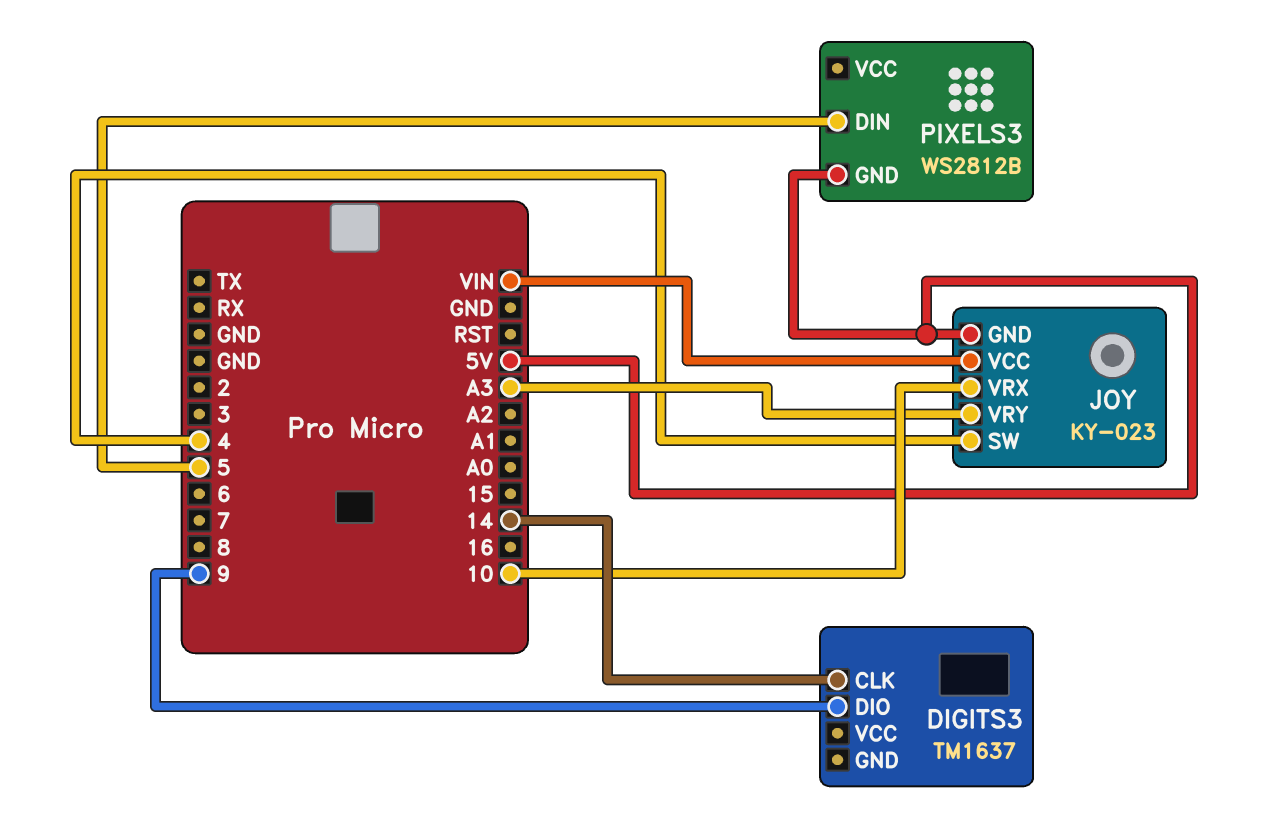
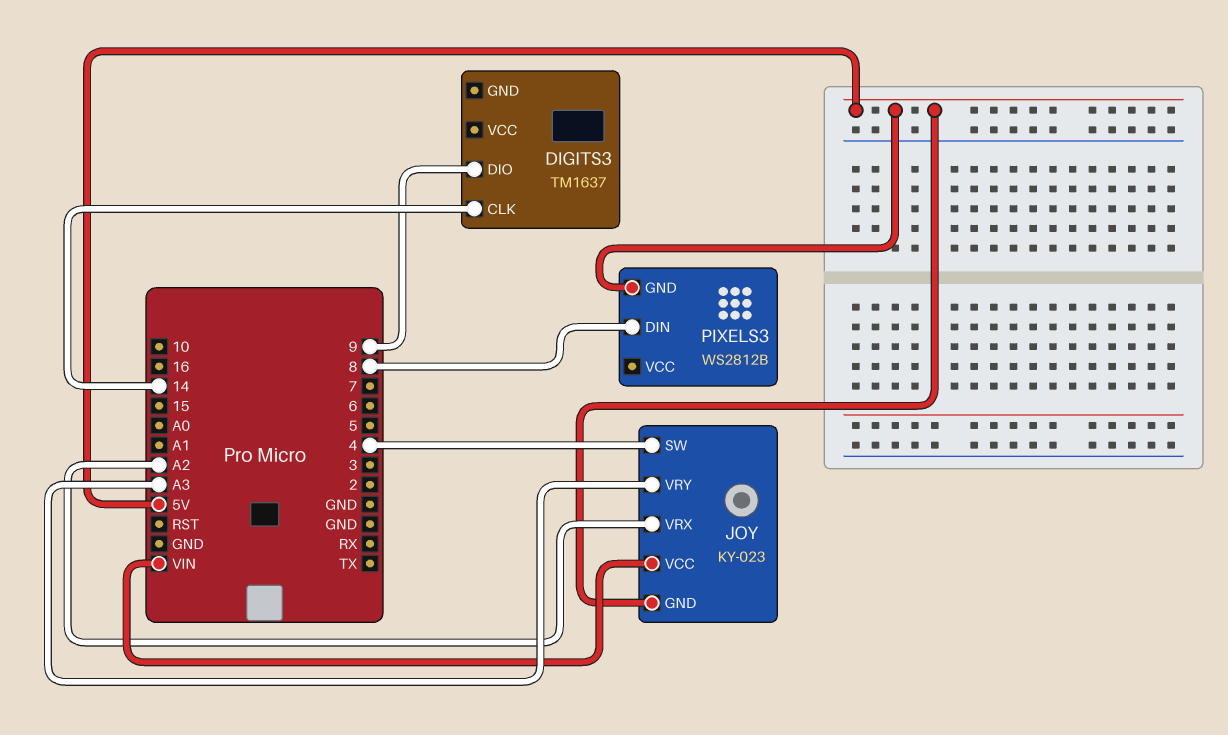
JOY pin VRX: 10 -> A2
PIXELS3 pin DIN: 5 -> 8

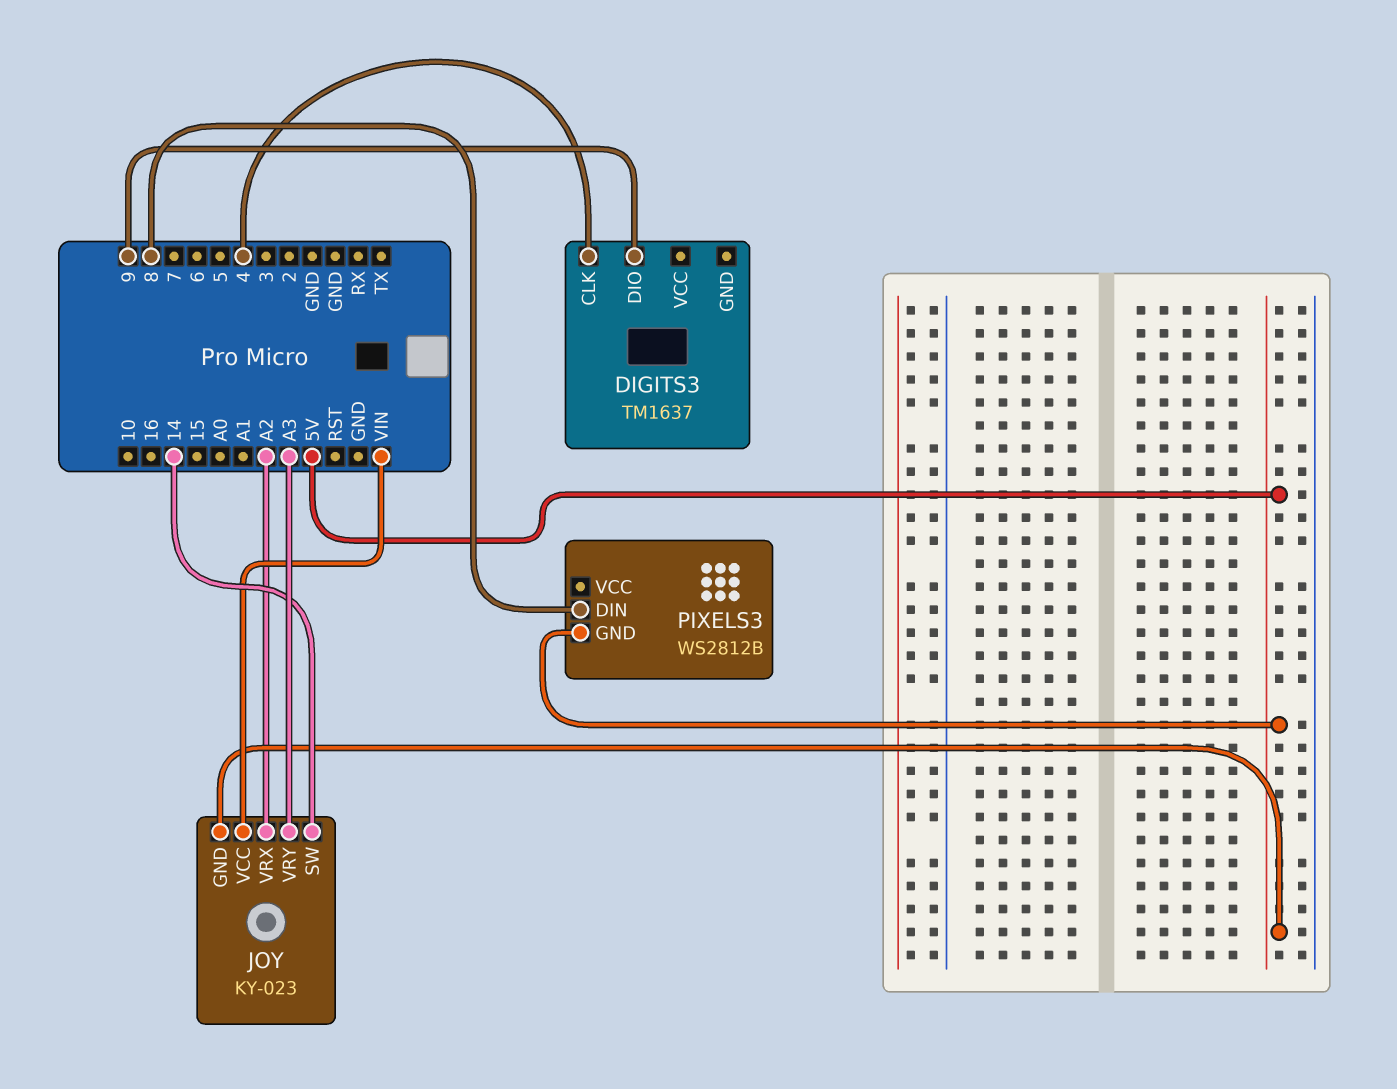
DIGITS3 pin CLK: 14 -> 4
JOY pin SW: 4 -> 14

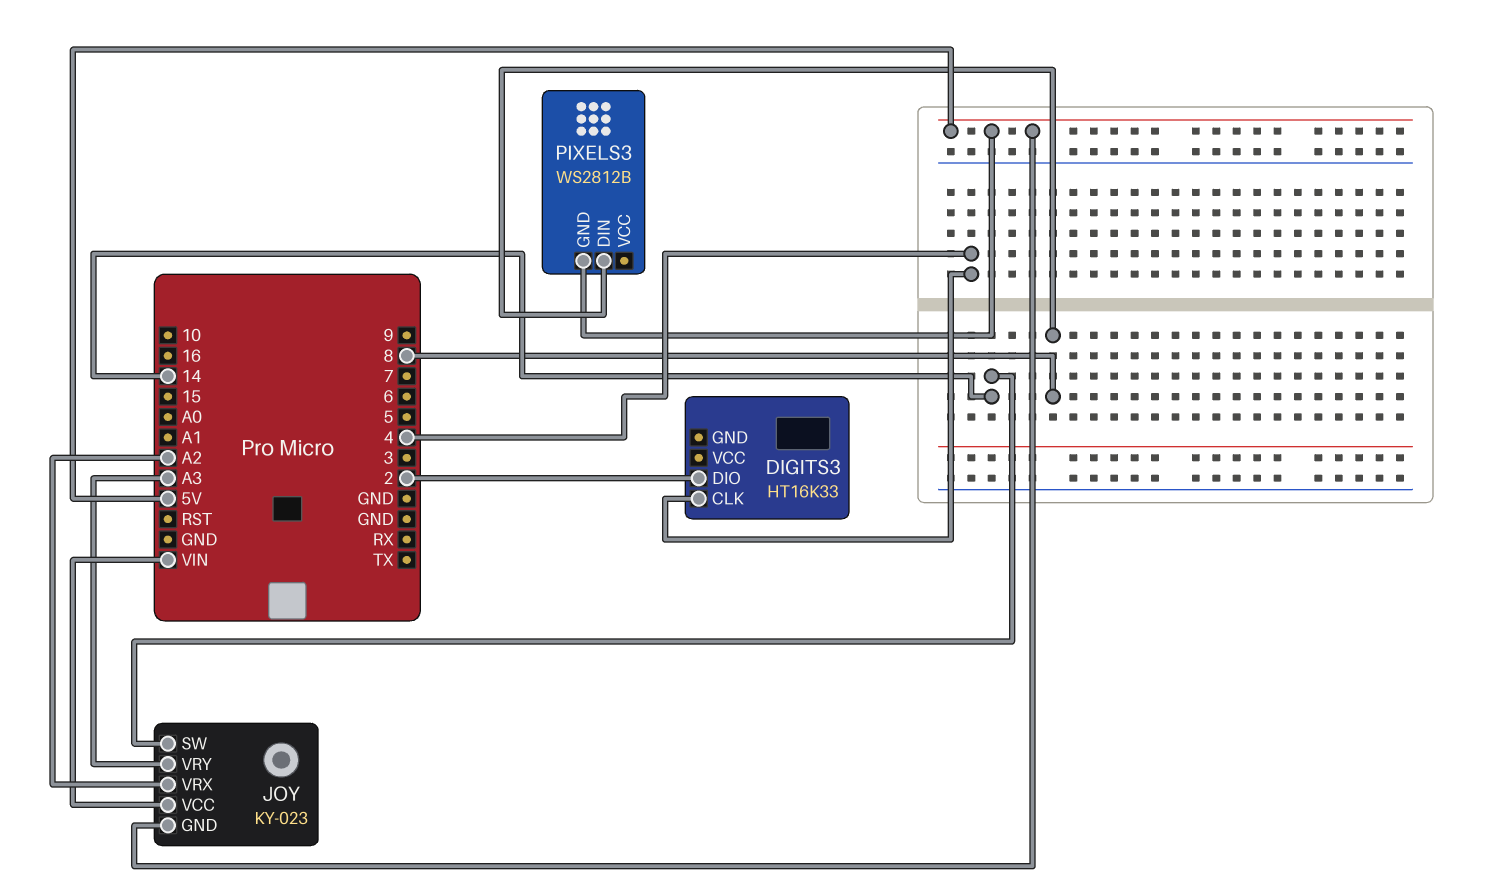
DIGITS3: TM1637 -> HT16K33
DIGITS3 pin DIO: 9 -> 2

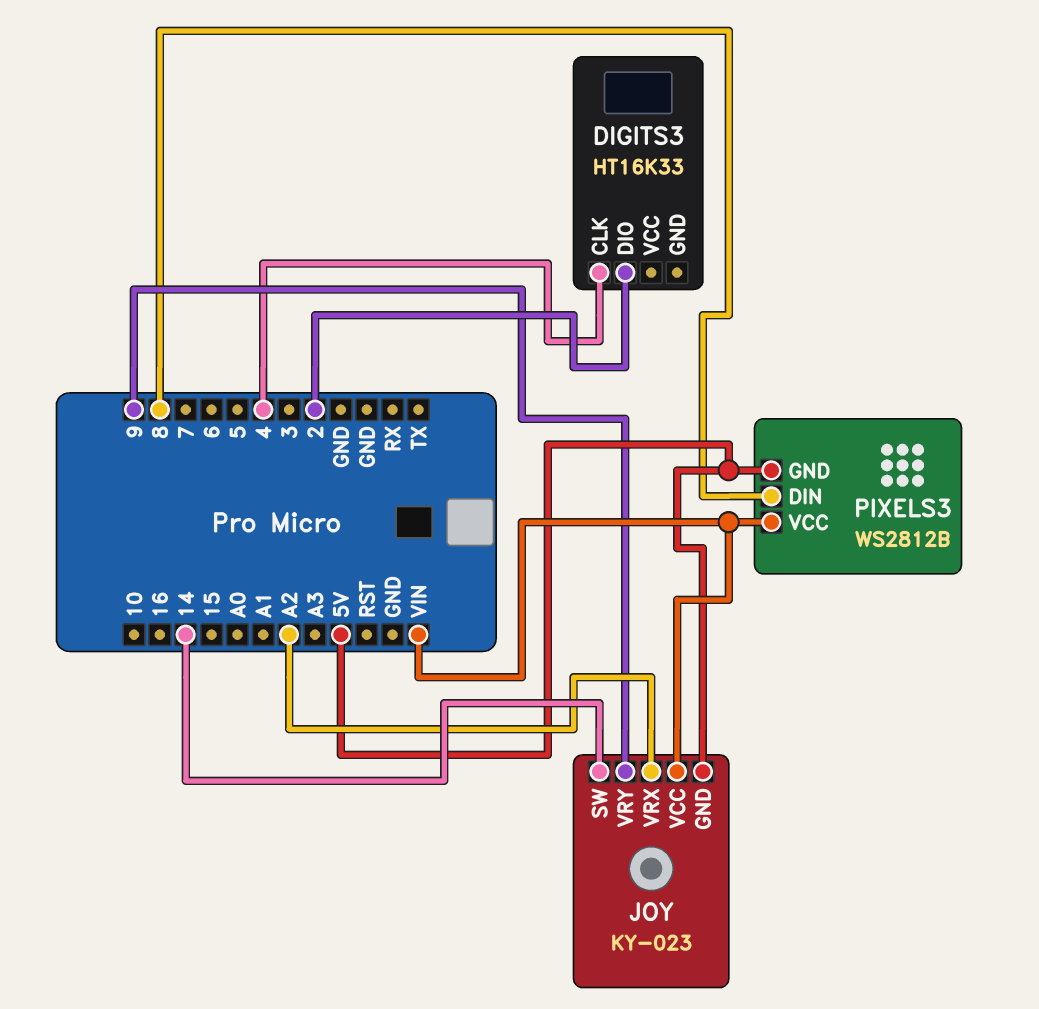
JOY pin VRY: A3 -> 9
PIXELS3 pin VCC: none -> VIN

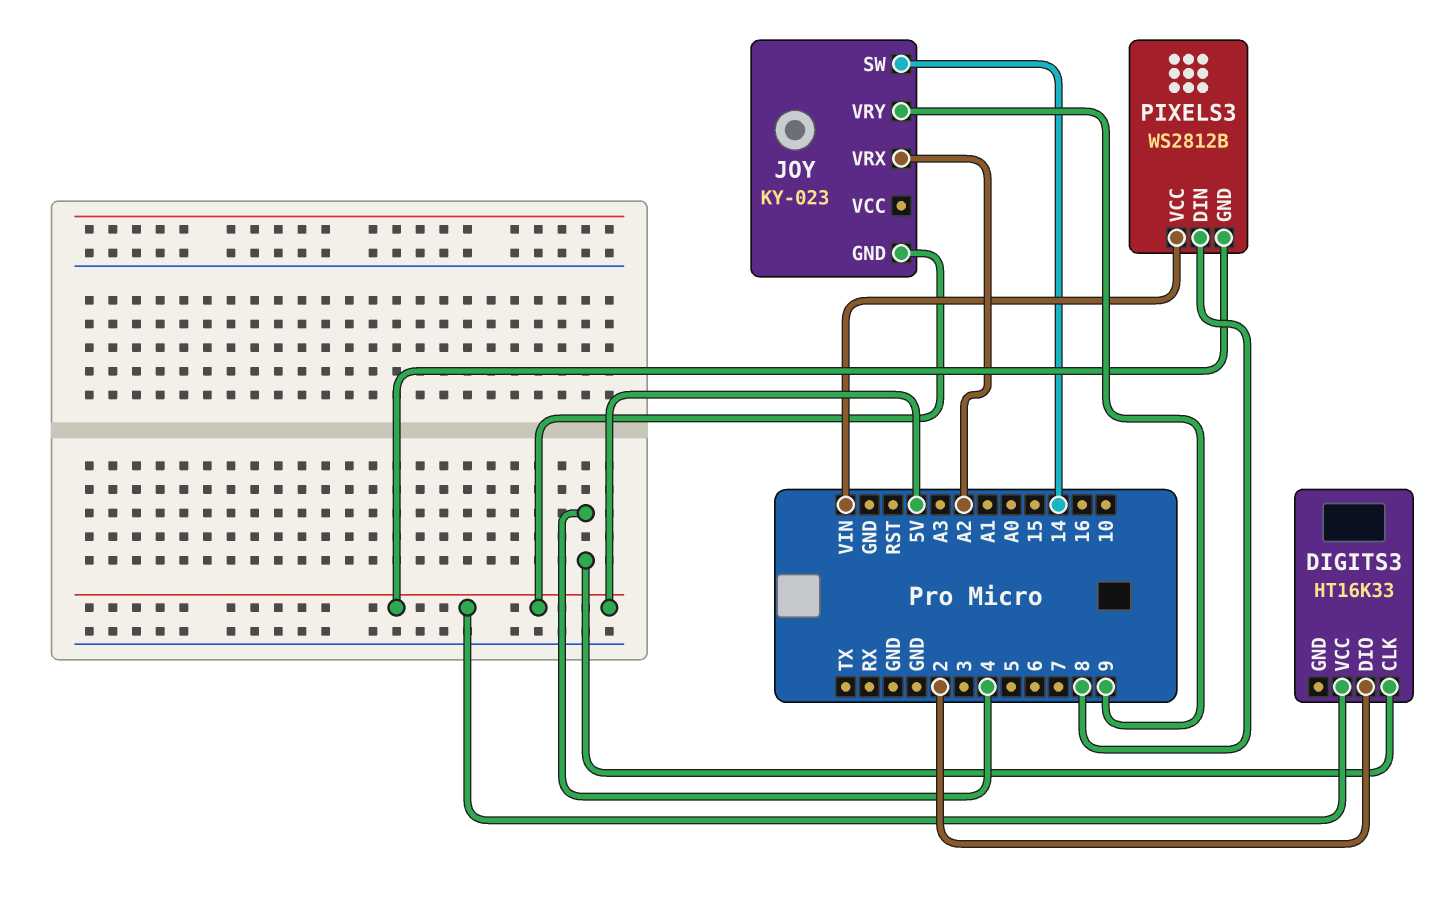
DIGITS3 pin VCC: none -> 5V
JOY pin VCC: VIN -> none

